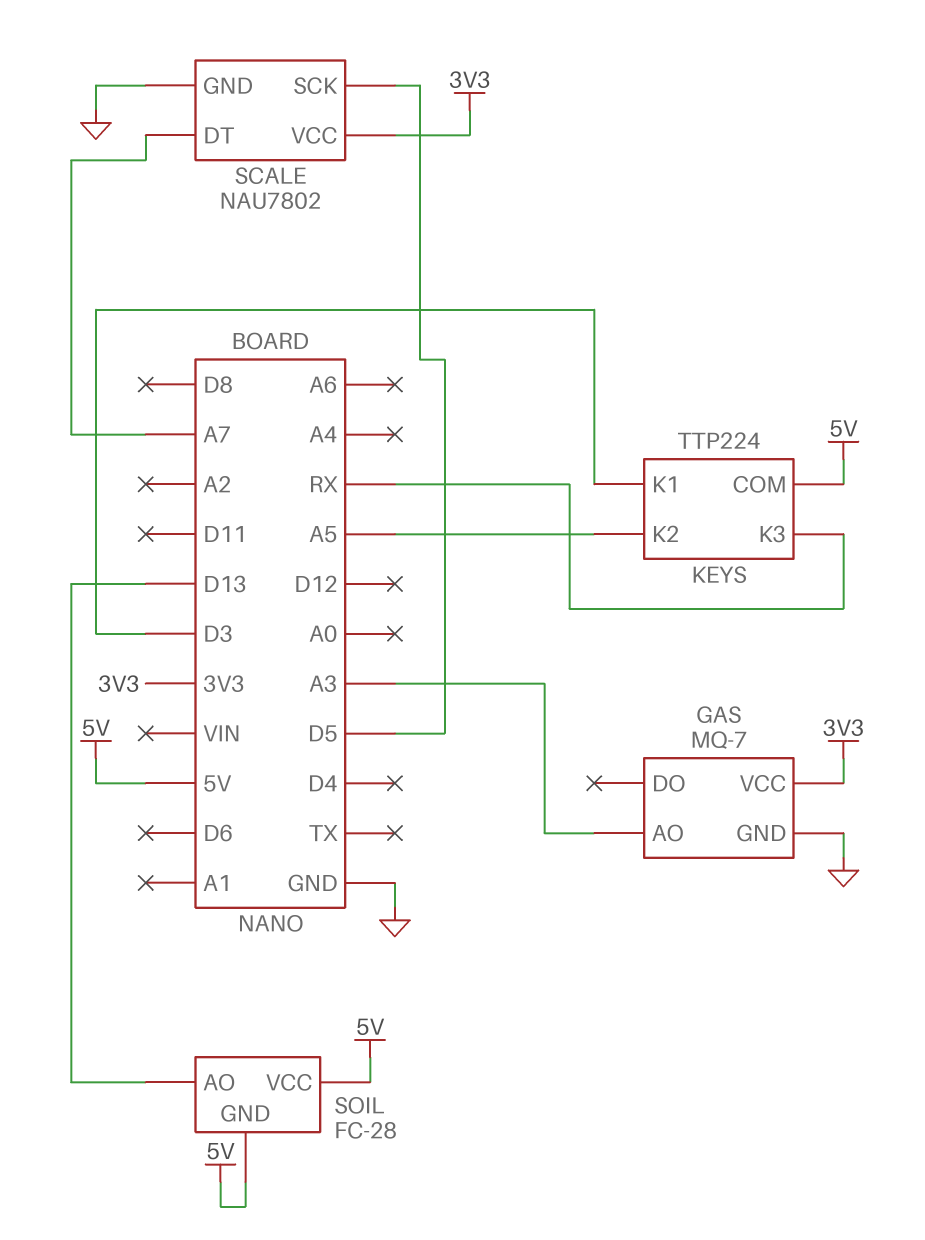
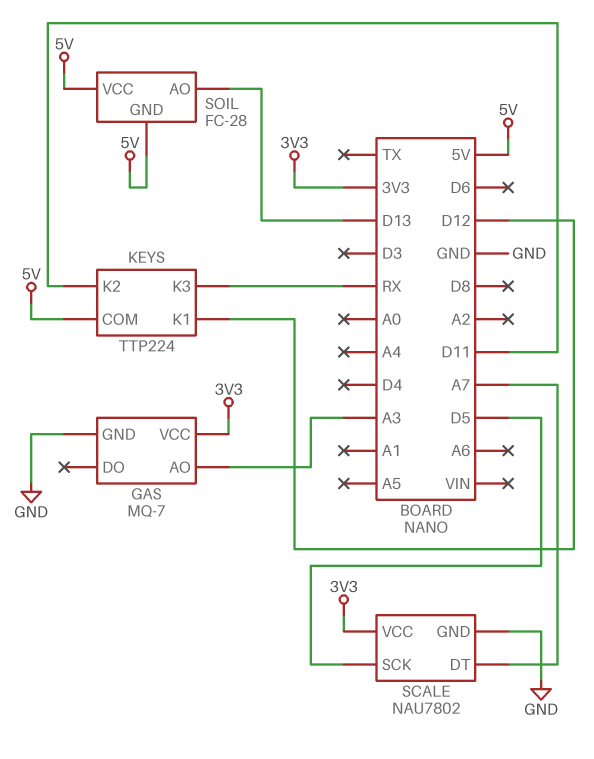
KEYS pin K1: D3 -> D12
KEYS pin K2: A5 -> D11

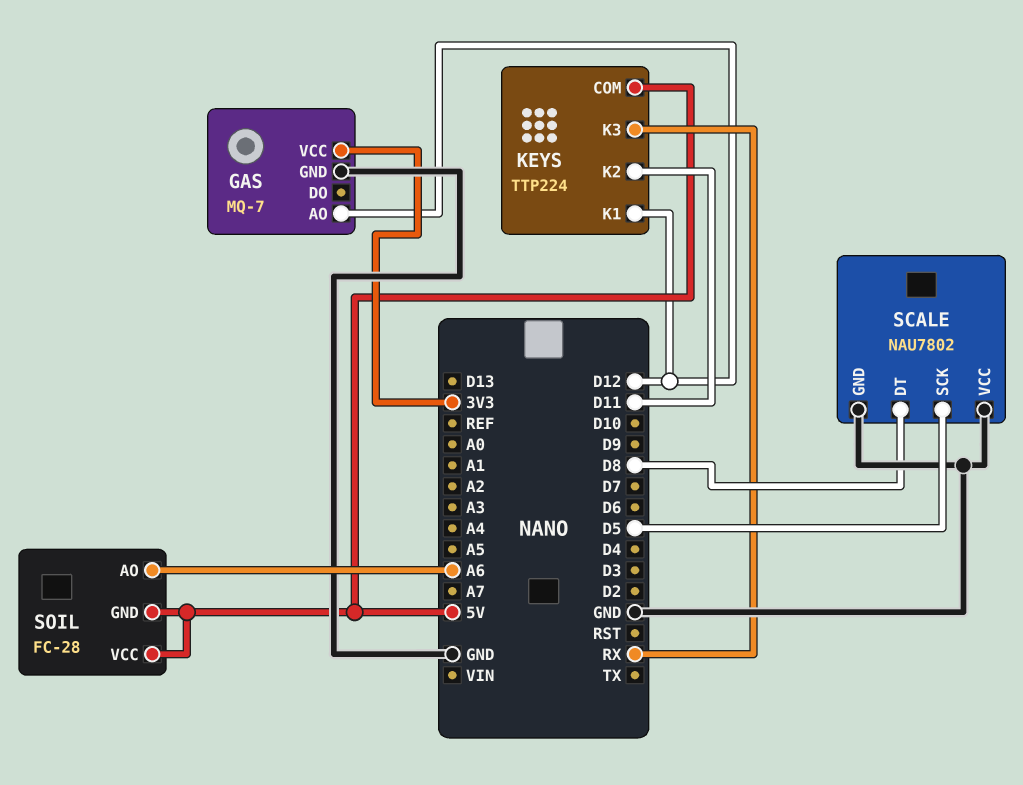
GAS pin AO: A3 -> D12
SCALE pin DT: A7 -> D8
SCALE pin VCC: 3V3 -> GND
SOIL pin AO: D13 -> A6

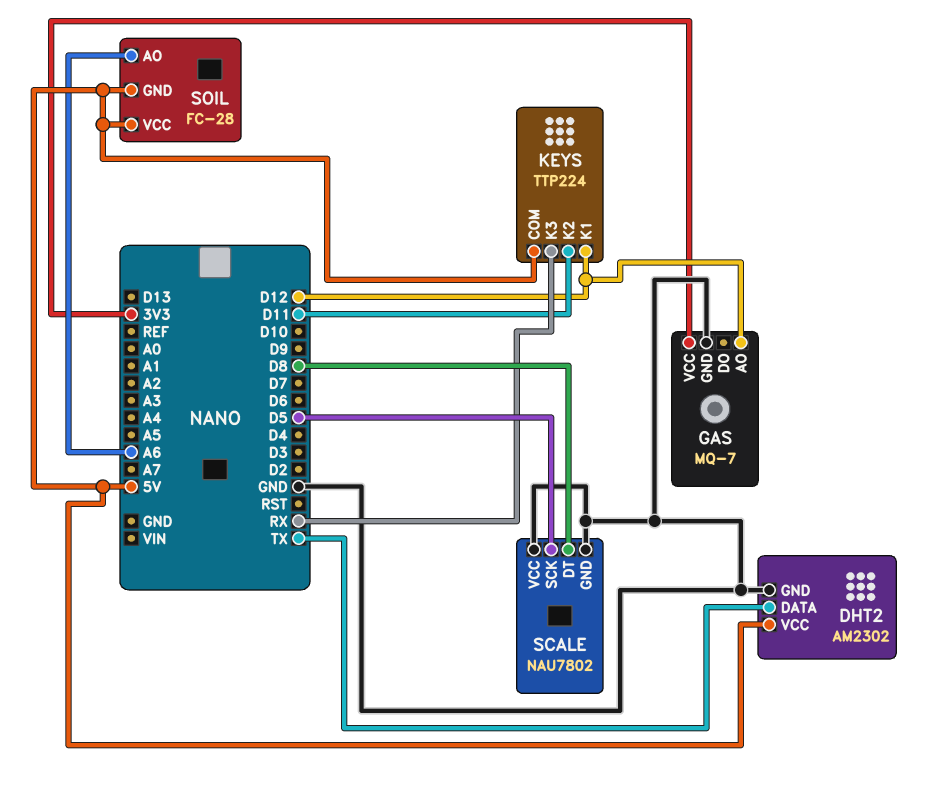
DHT2: none -> AM2302
DHT2 pin DATA: none -> TX
DHT2 pin GND: none -> GND
DHT2 pin VCC: none -> 5V

